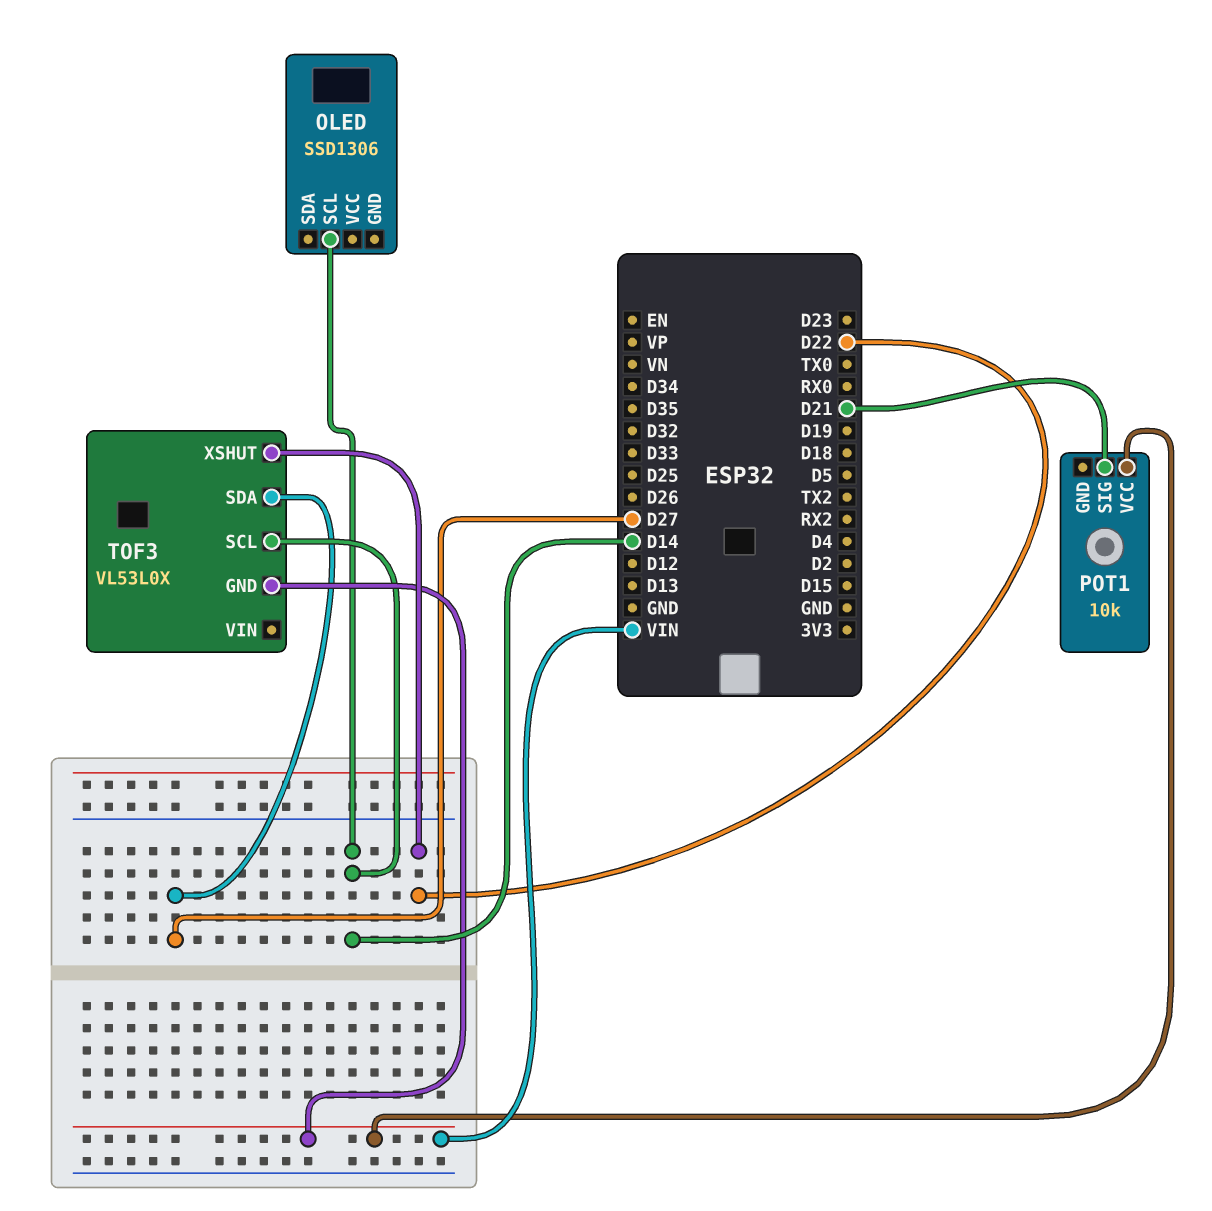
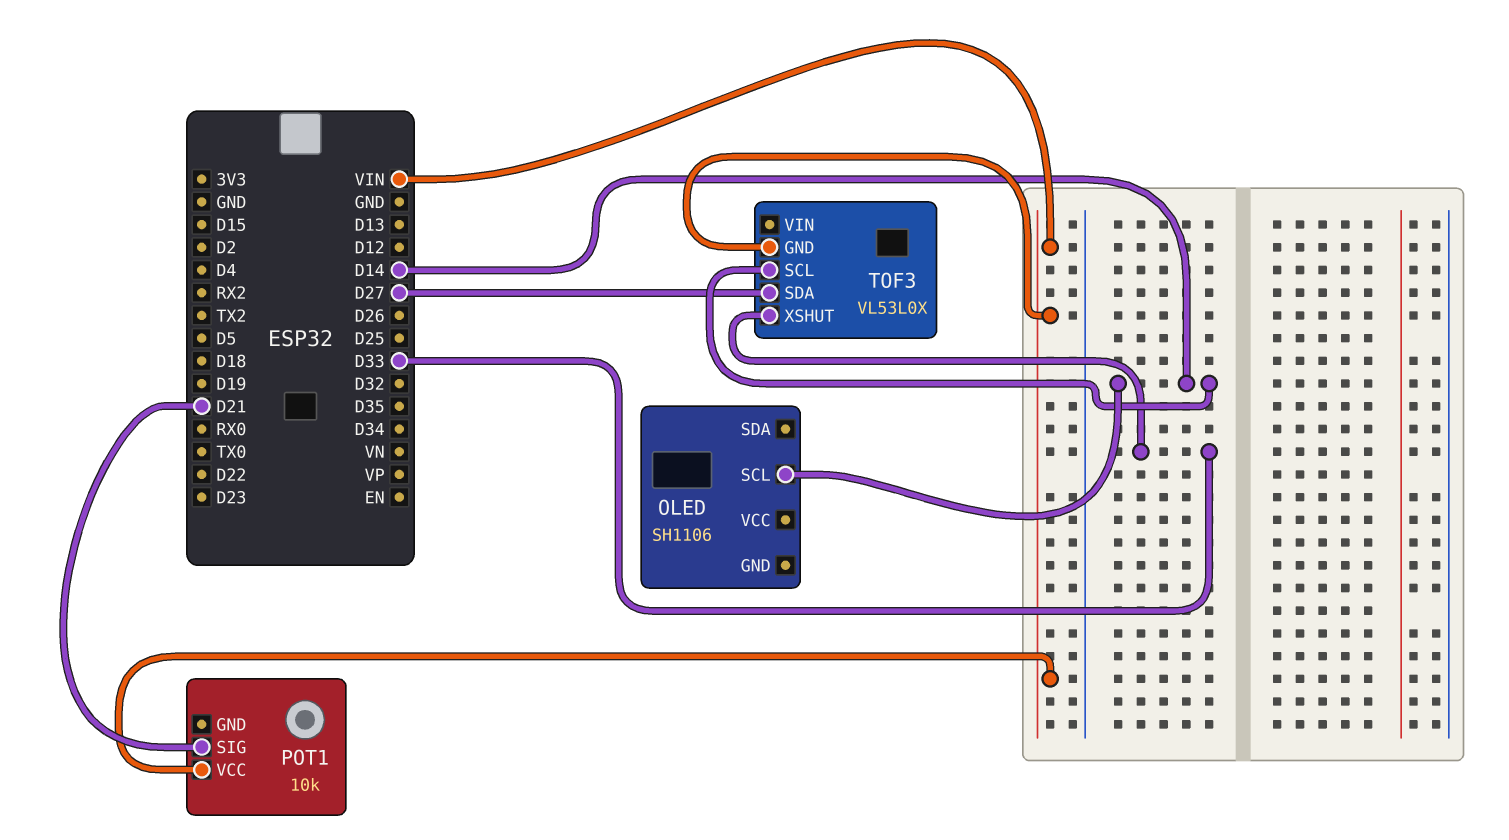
OLED: SSD1306 -> SH1106
TOF3 pin XSHUT: D22 -> D33

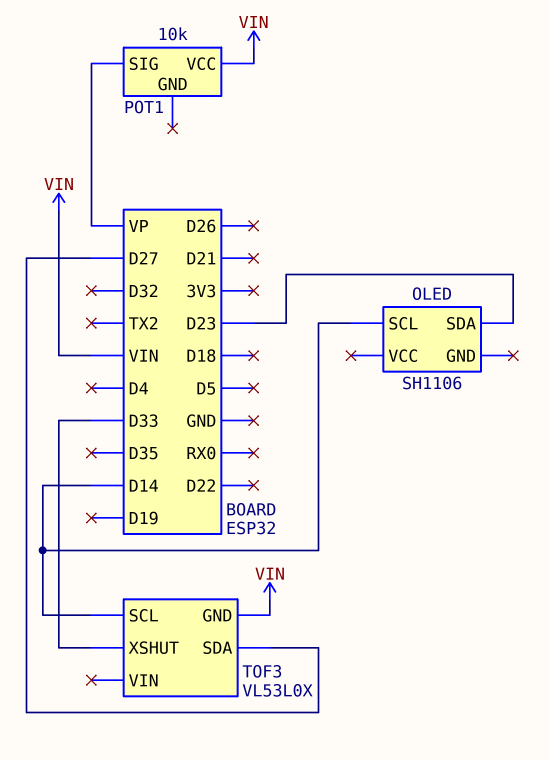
OLED pin SDA: none -> D23
POT1 pin SIG: D21 -> VP

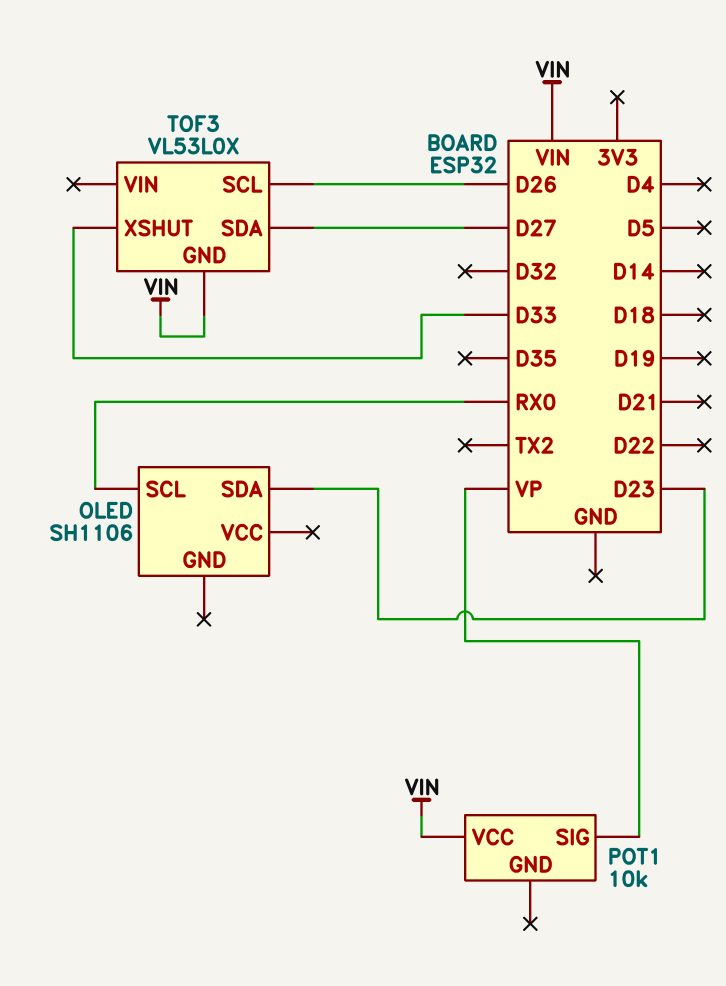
OLED pin SCL: D14 -> RX0
TOF3 pin SCL: D14 -> D26

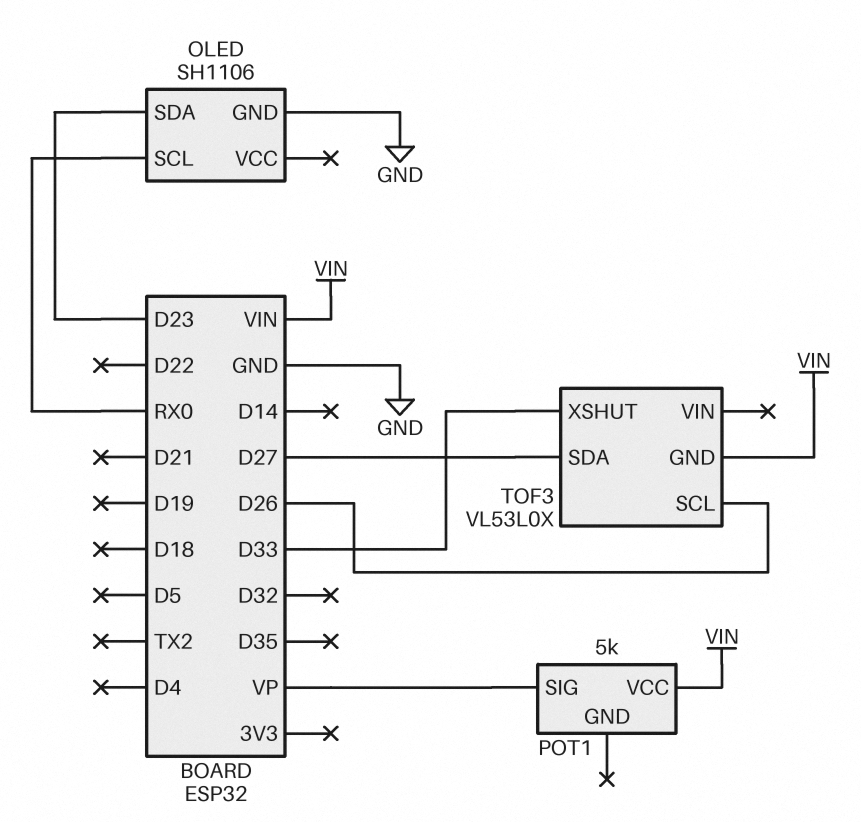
OLED pin GND: none -> GND
POT1: 10k -> 5k

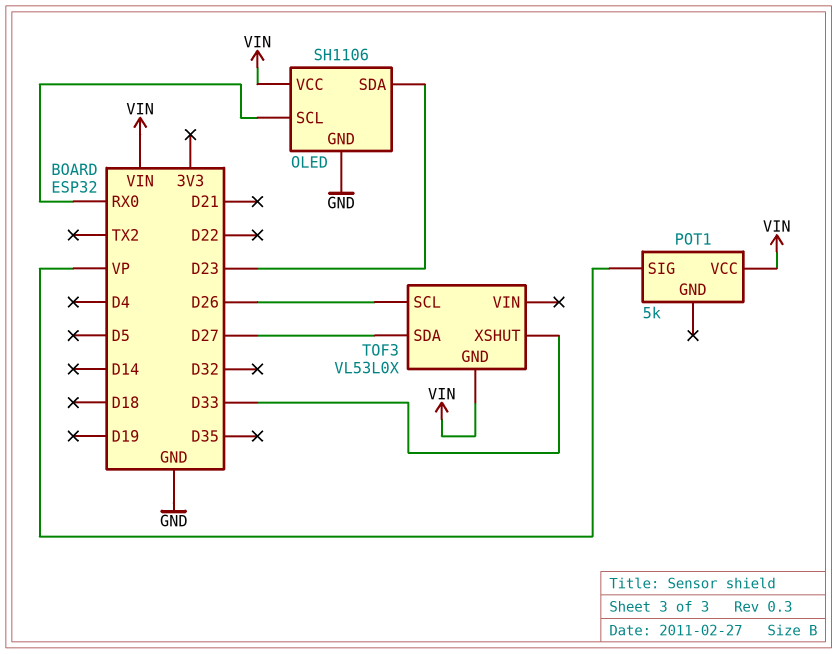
OLED pin VCC: none -> VIN

